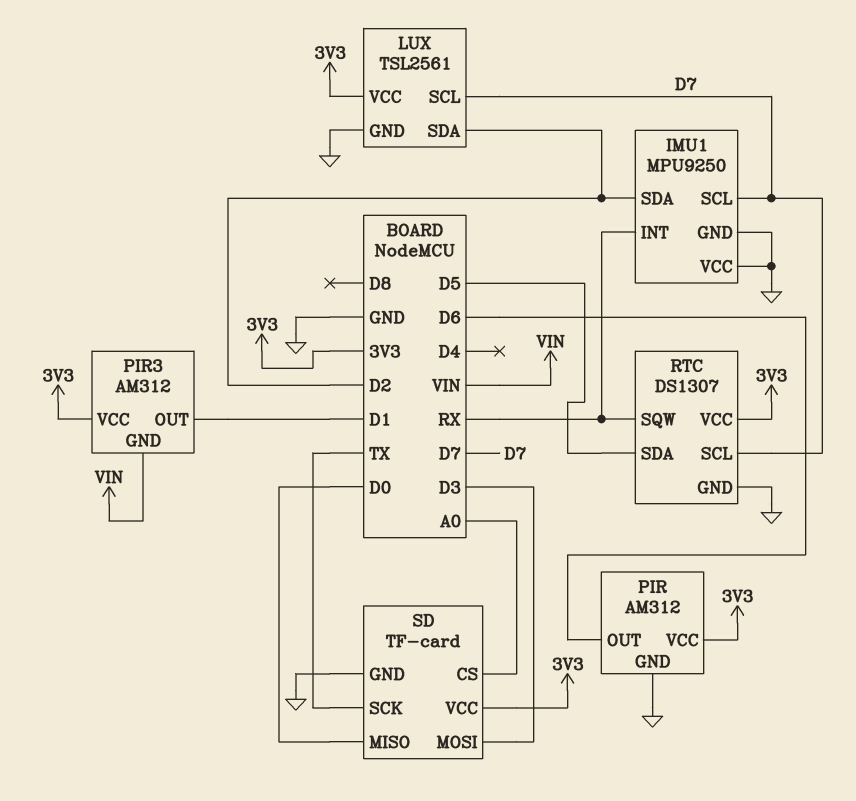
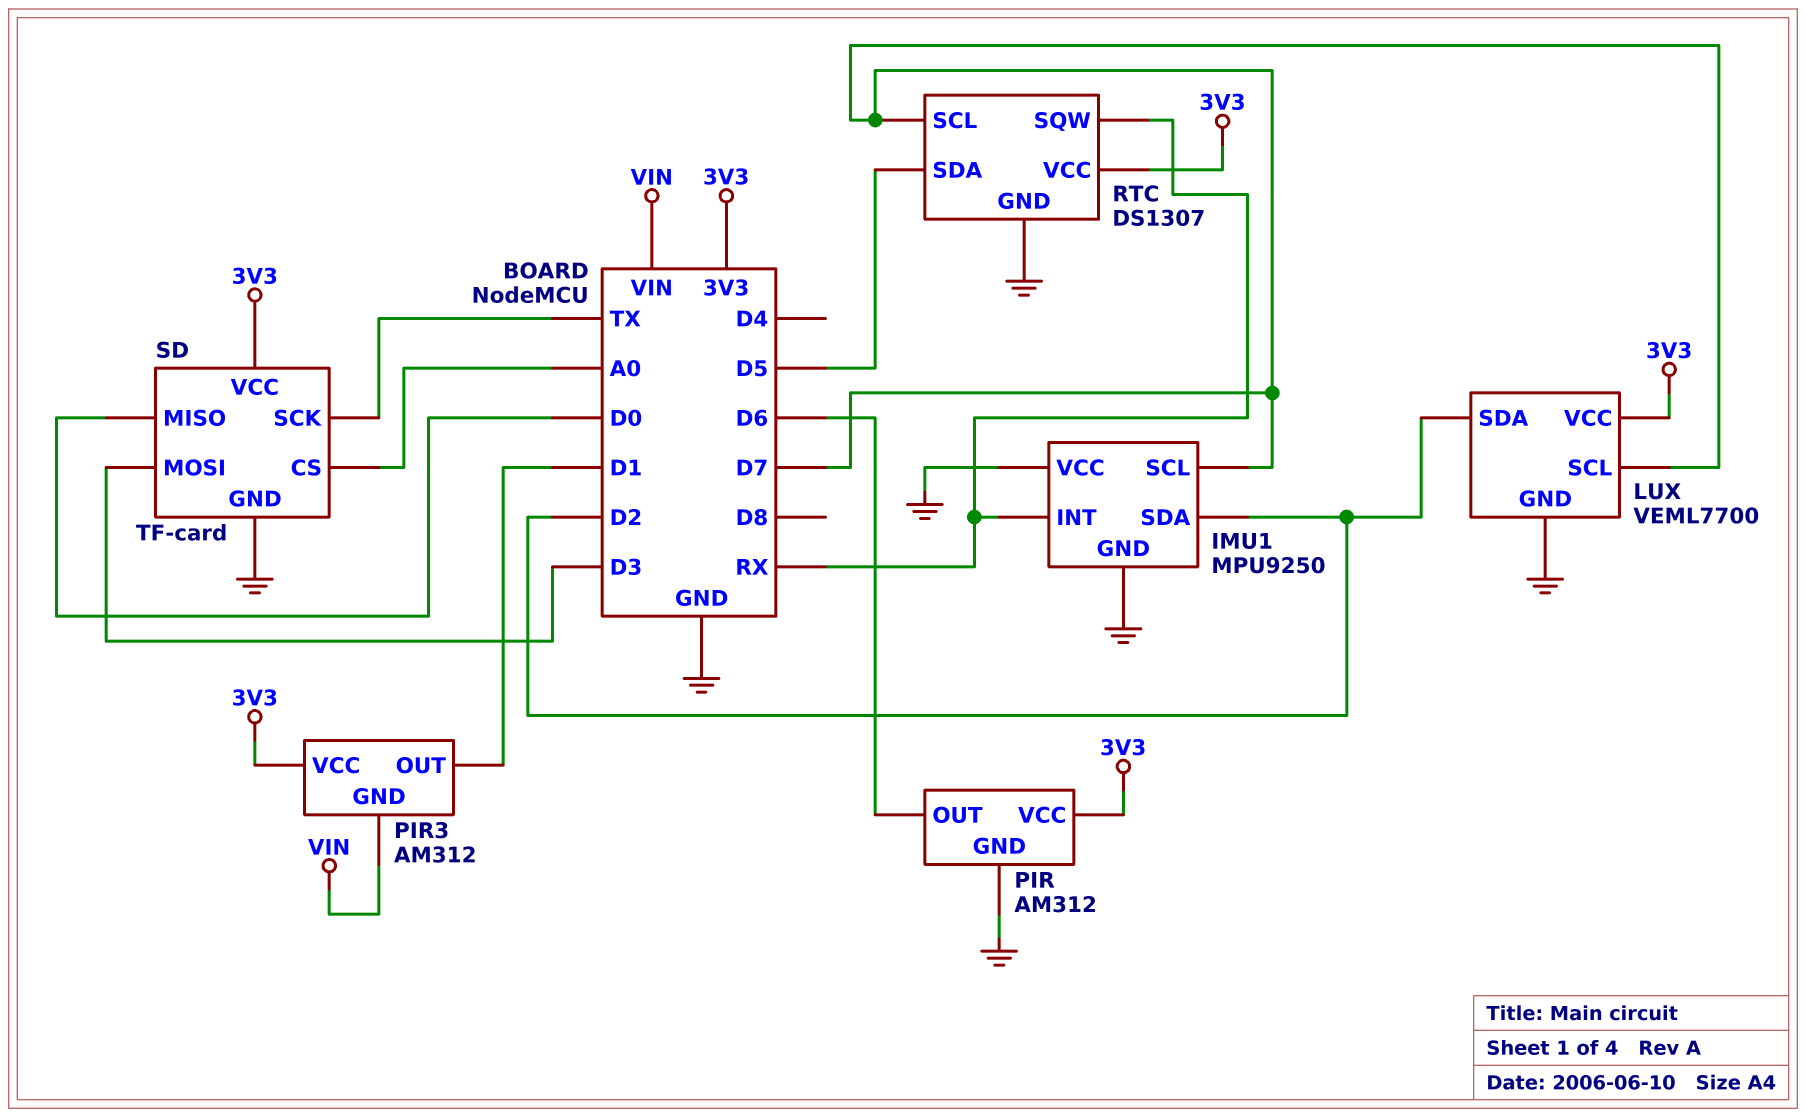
LUX: TSL2561 -> VEML7700

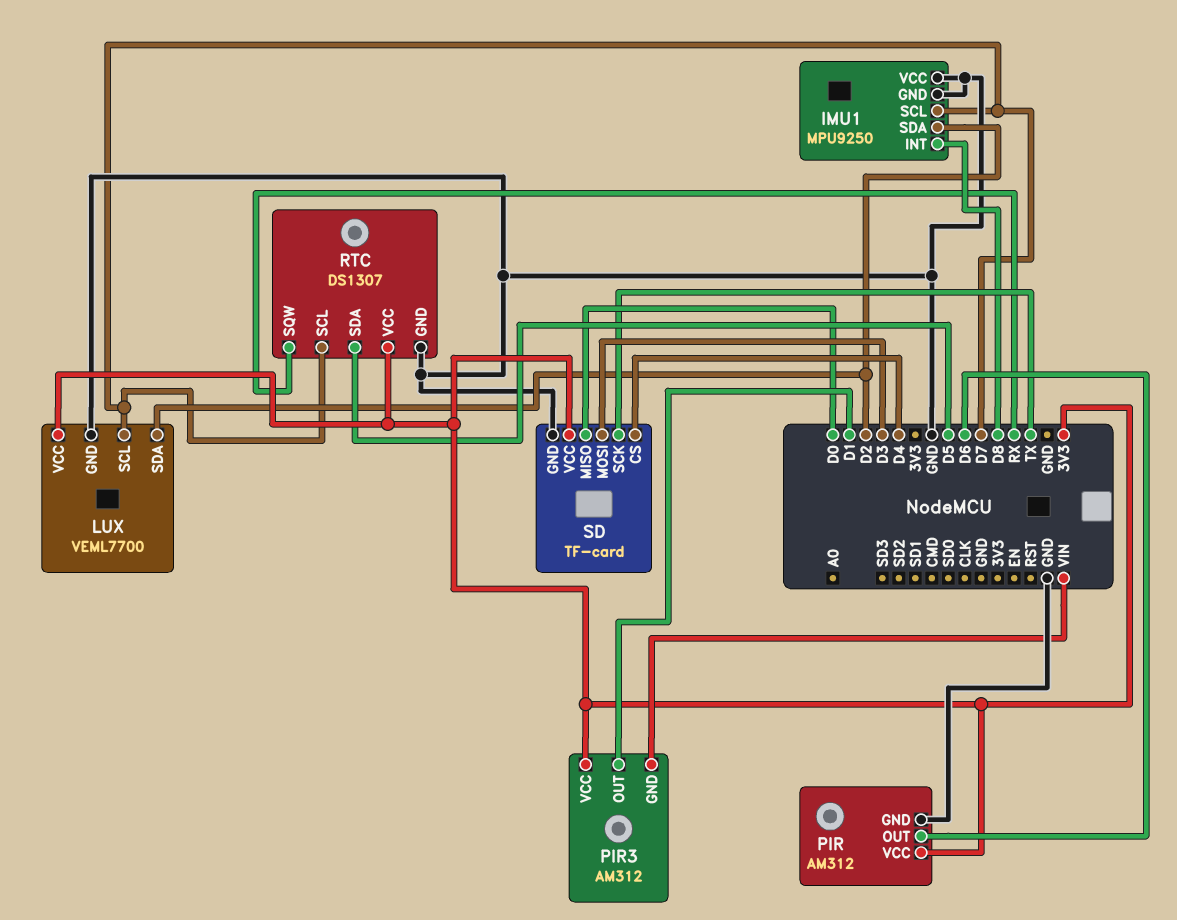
IMU1 pin INT: RX -> D8
SD pin CS: A0 -> D4

